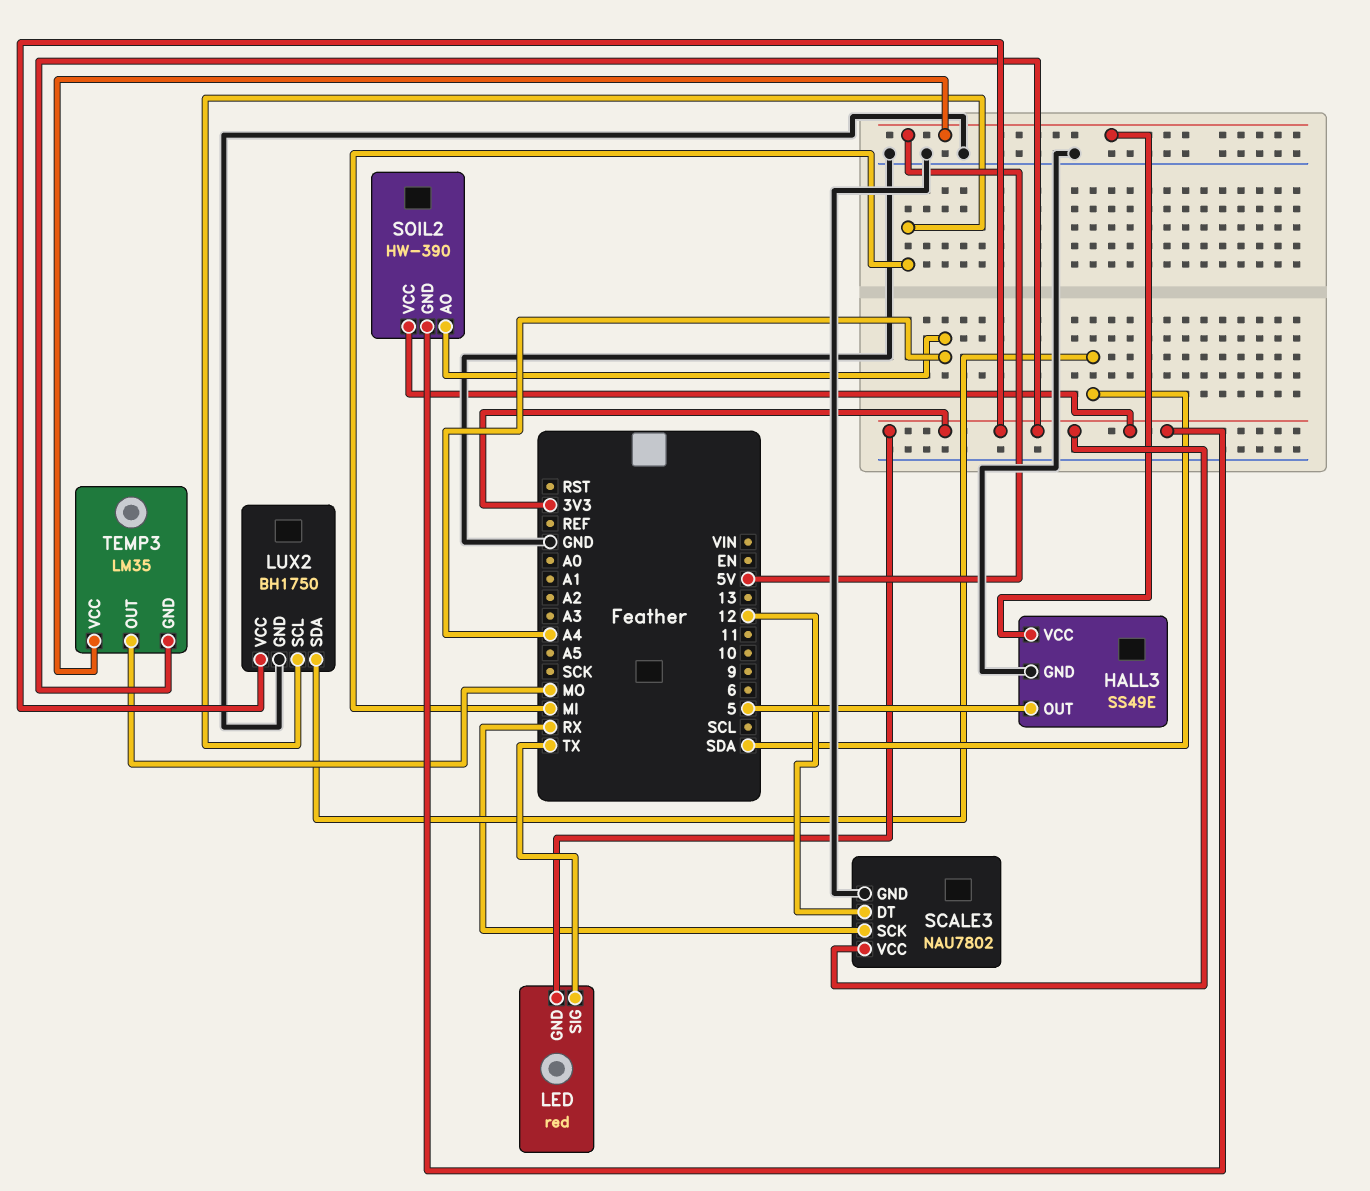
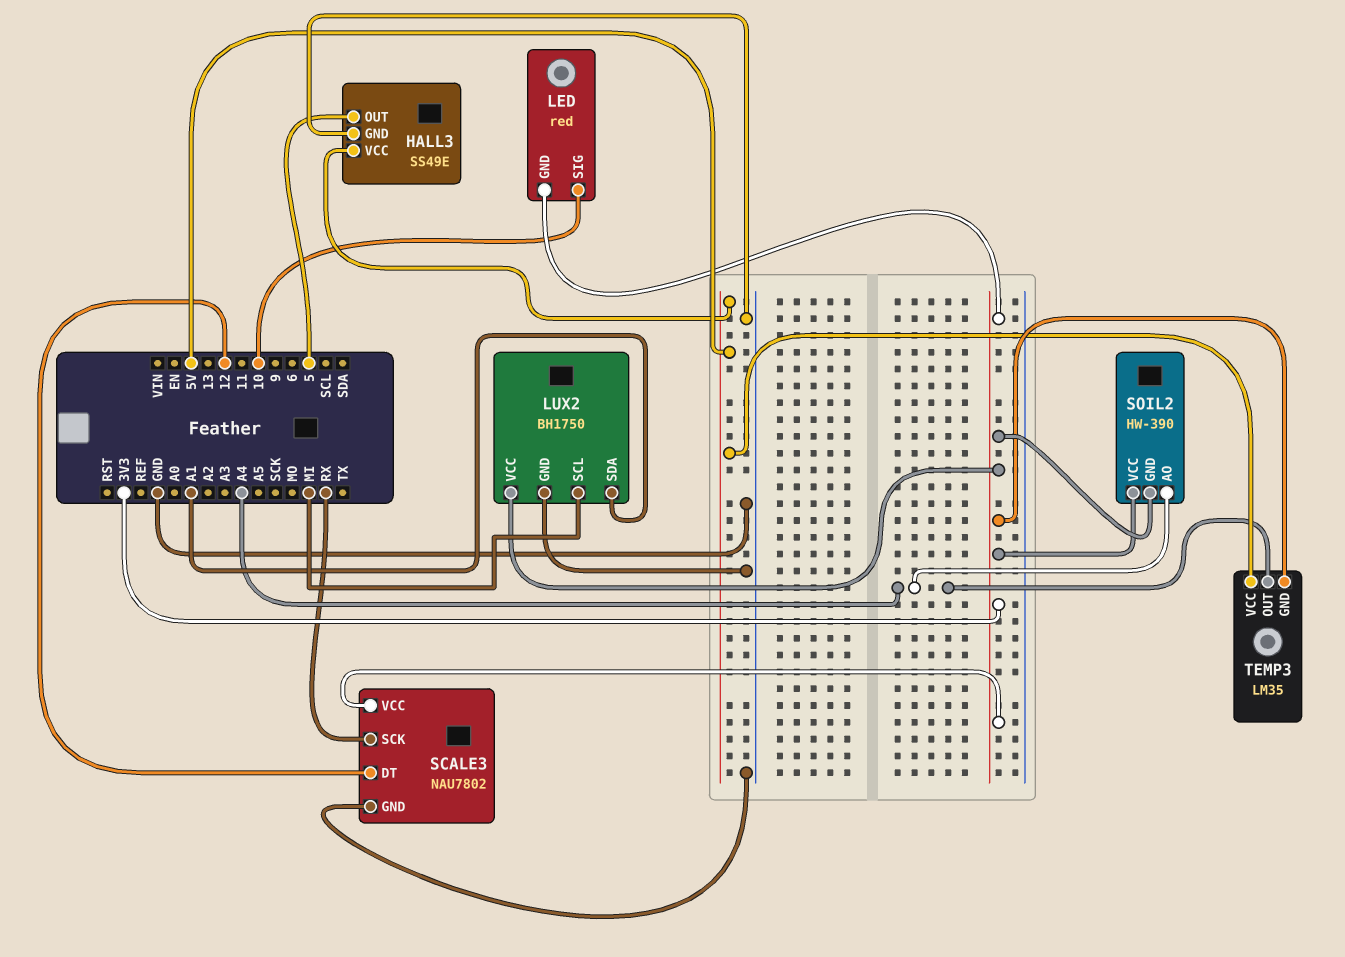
LED pin SIG: TX -> 10
LUX2 pin SDA: SDA -> A1
TEMP3 pin OUT: MO -> A4

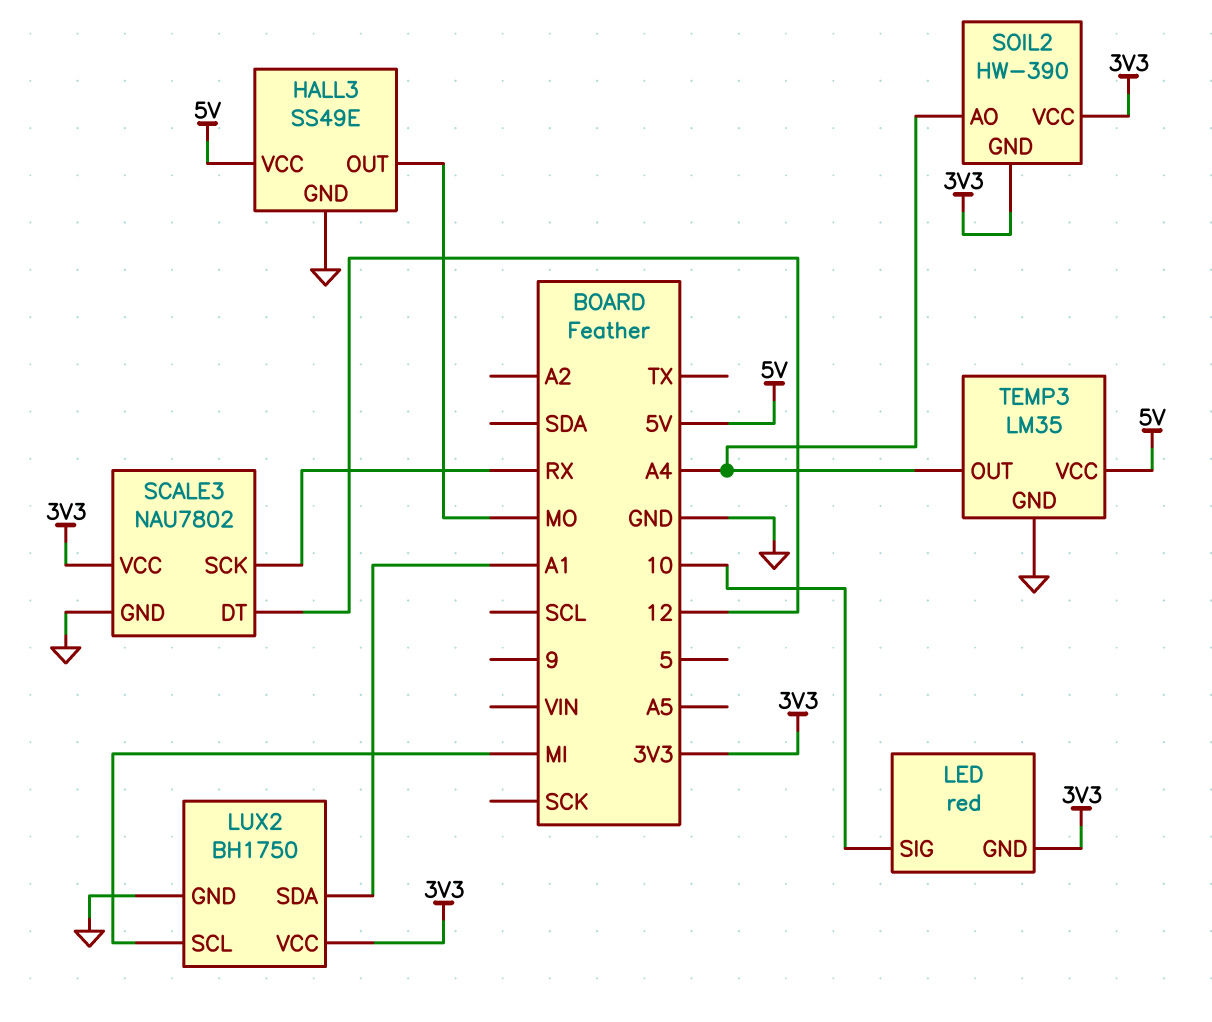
HALL3 pin OUT: 5 -> MO
TEMP3 pin GND: 3V3 -> GND

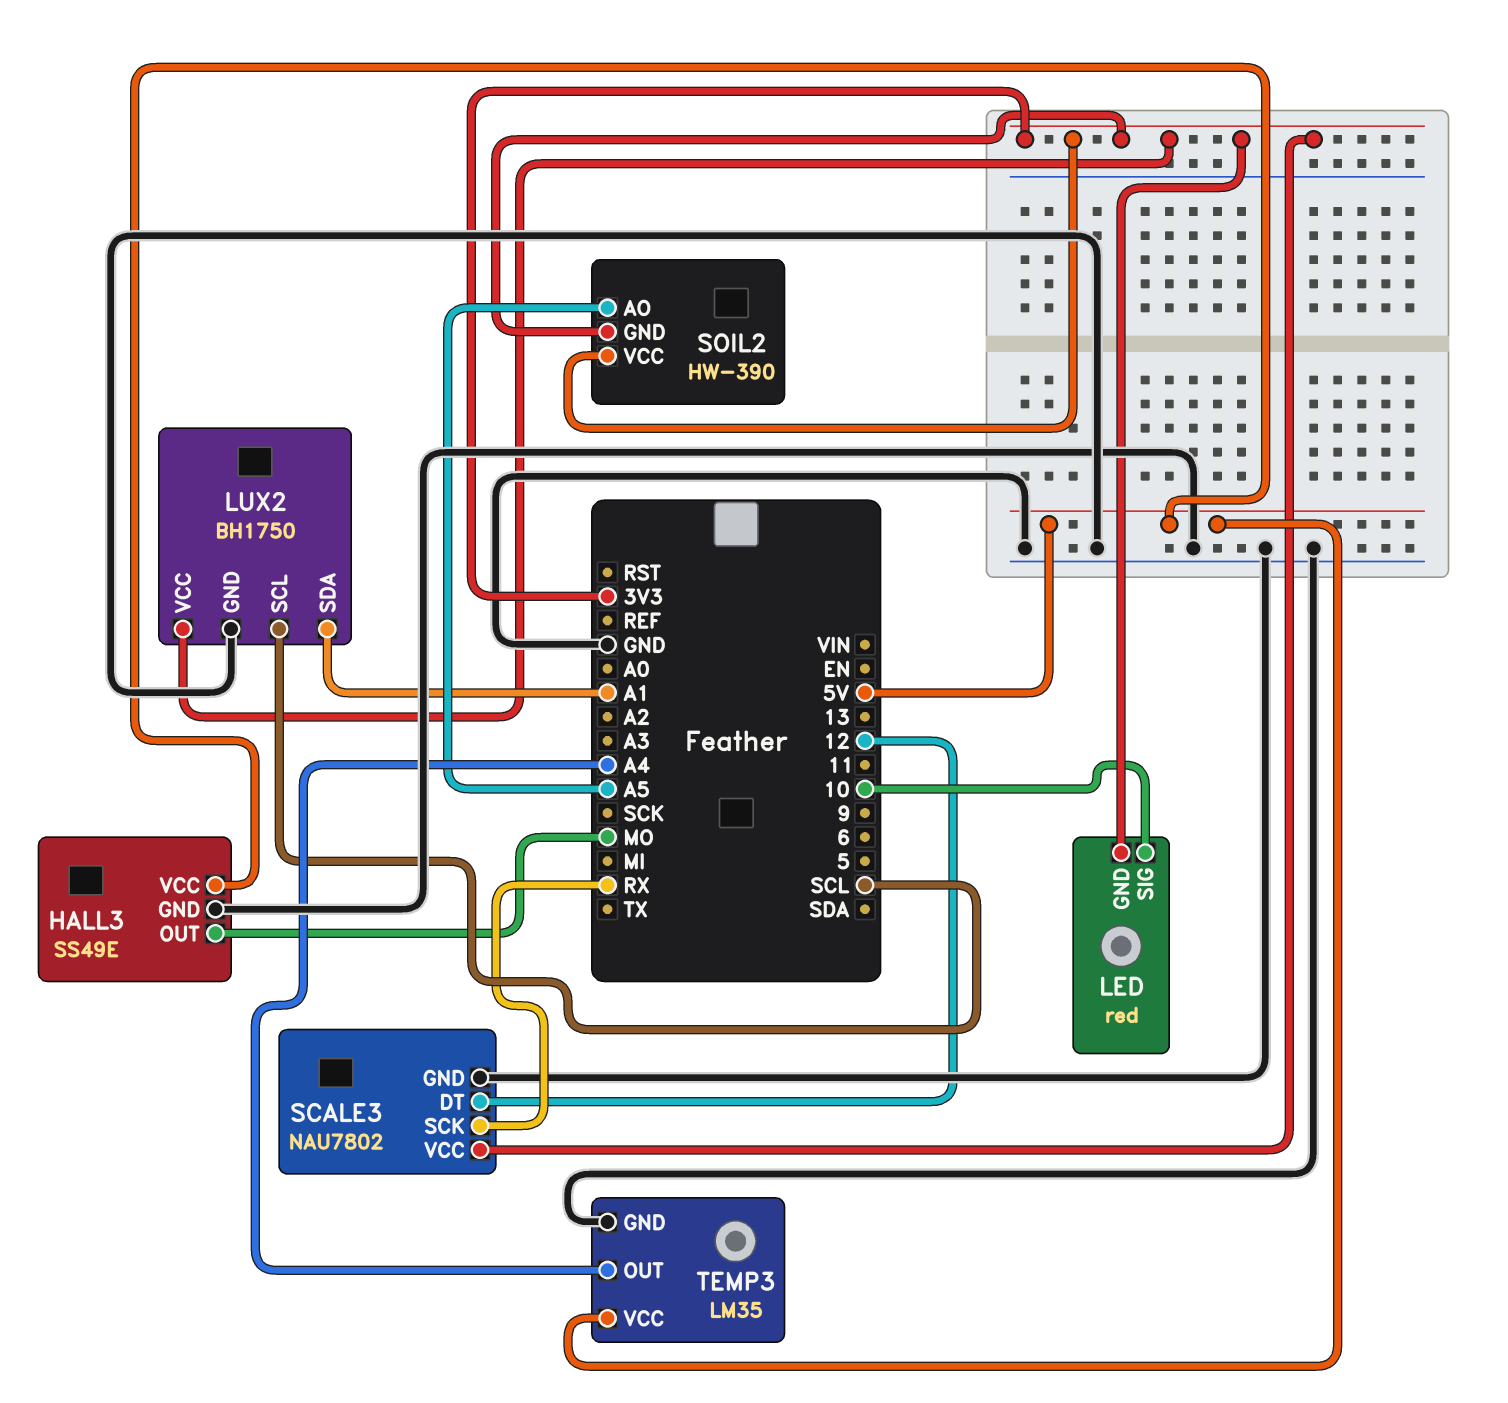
LUX2 pin SCL: MI -> SCL
SOIL2 pin AO: A4 -> A5

